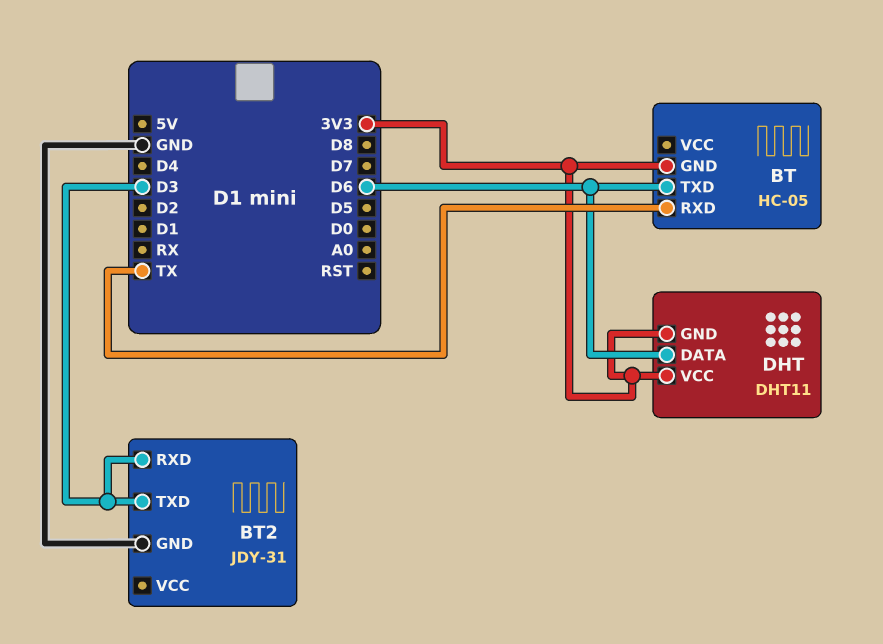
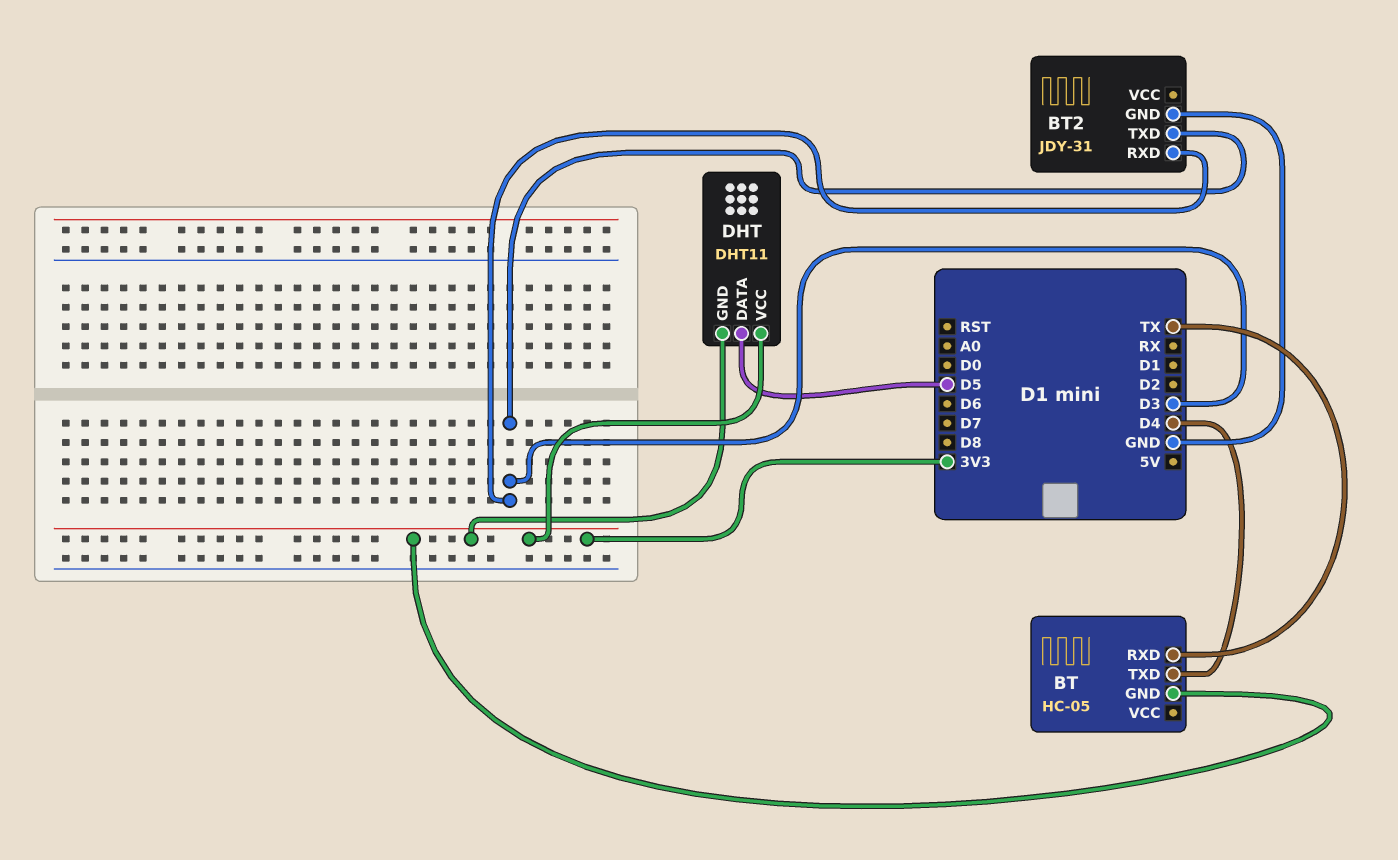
BT pin TXD: D6 -> D4
DHT pin DATA: D6 -> D5

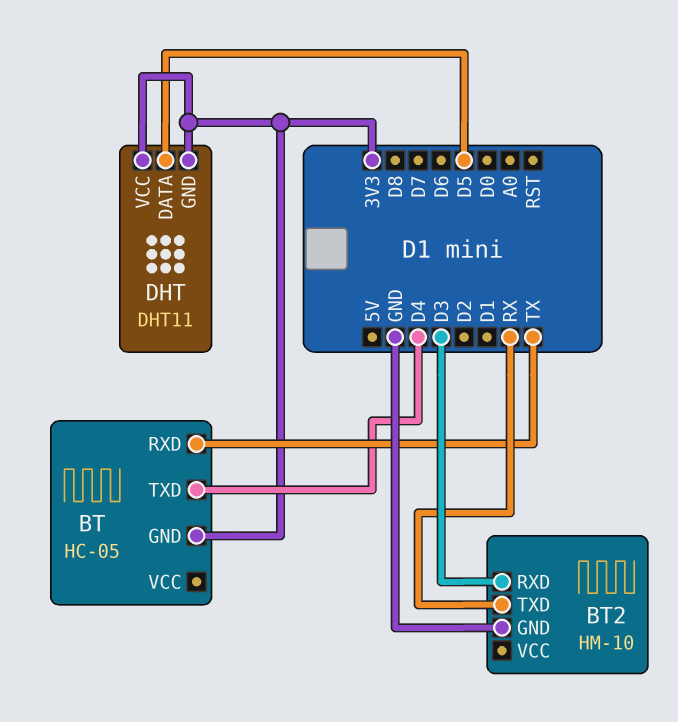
BT2: JDY-31 -> HM-10
BT2 pin TXD: D3 -> RX

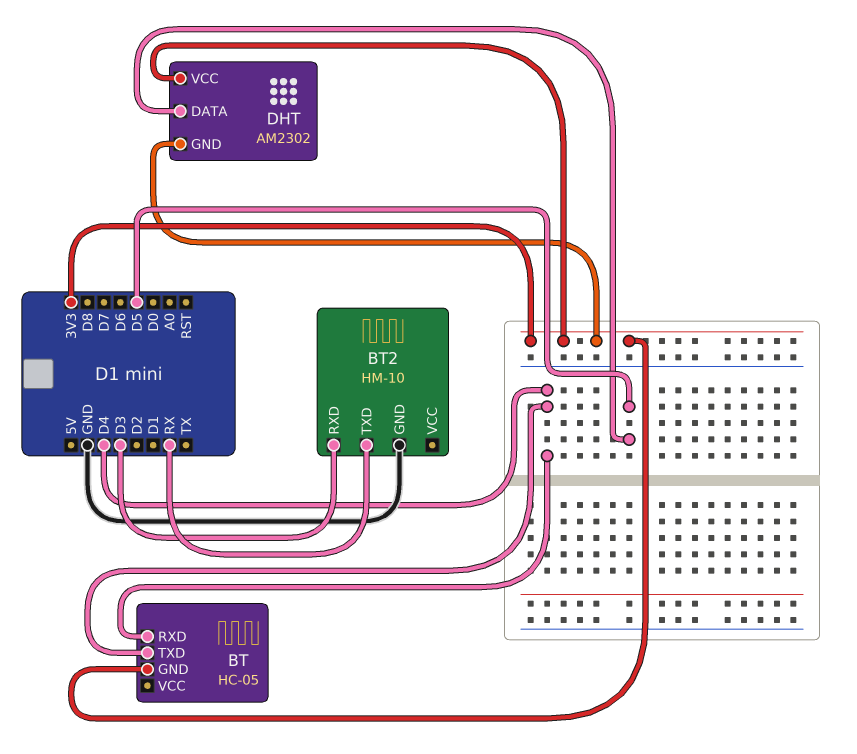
BT pin RXD: TX -> D4
DHT: DHT11 -> AM2302

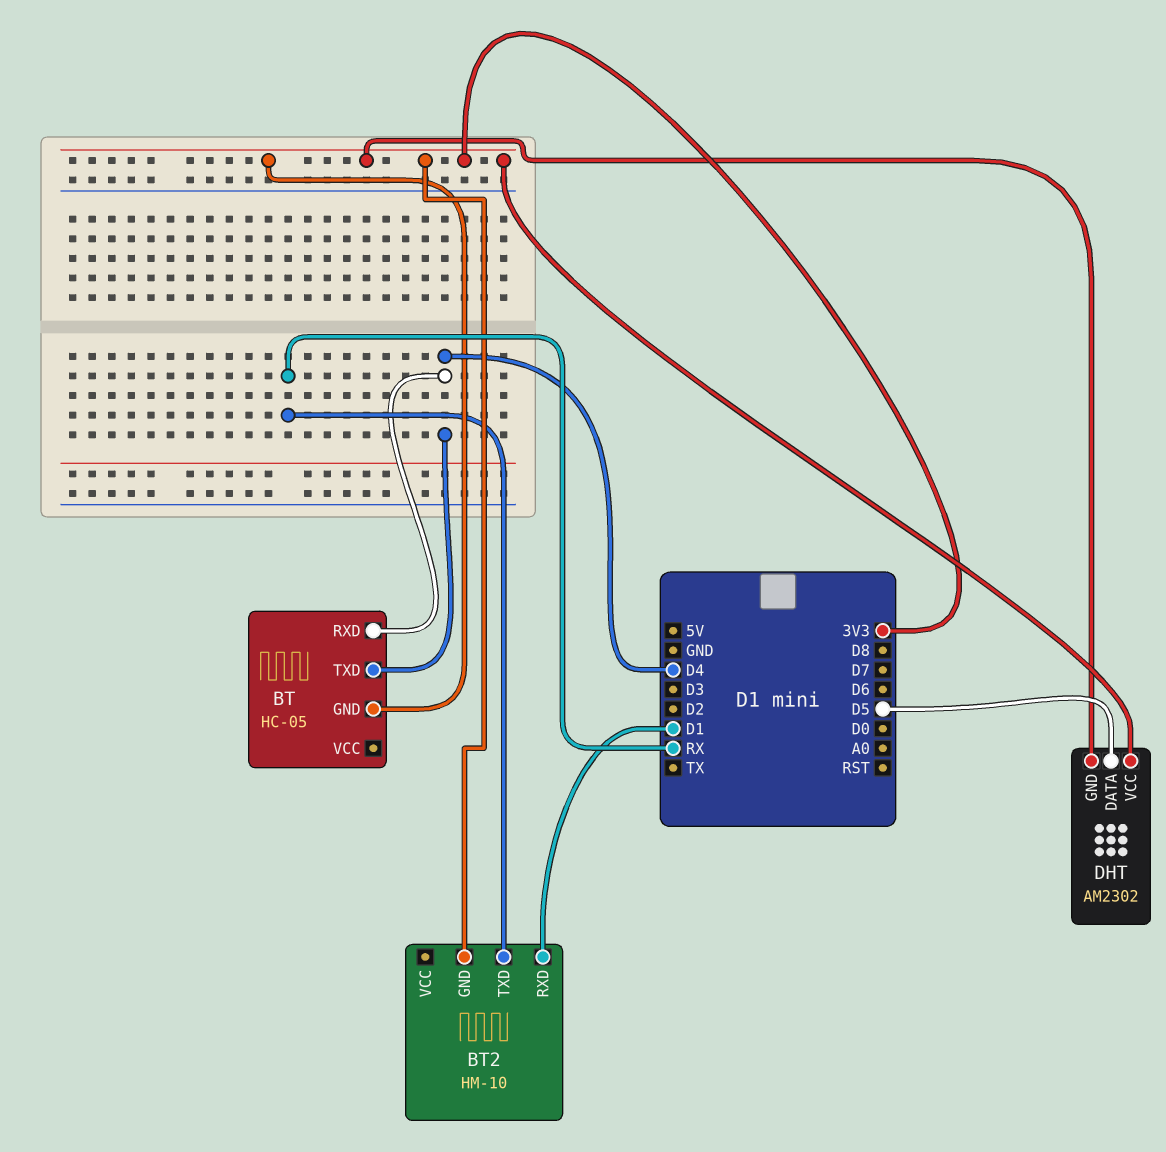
BT2 pin GND: GND -> 3V3
BT2 pin RXD: D3 -> D1

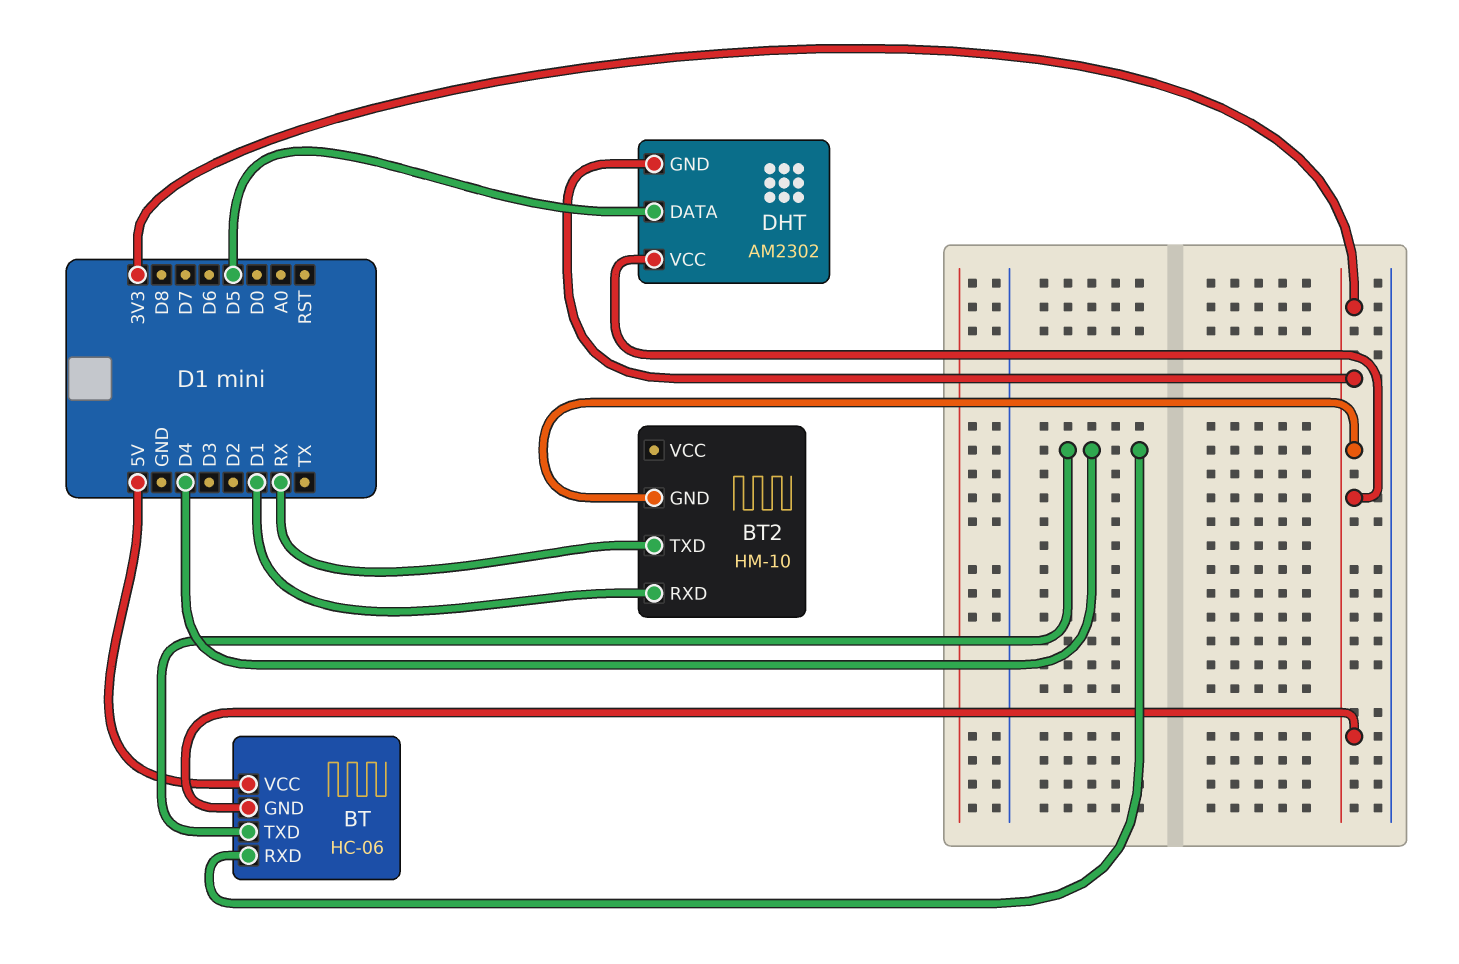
BT: HC-05 -> HC-06
BT pin VCC: none -> 5V

